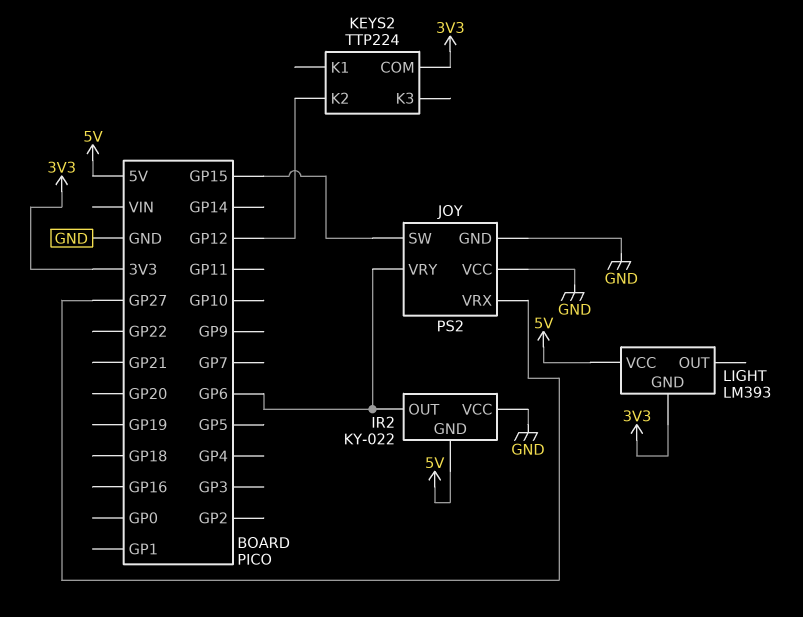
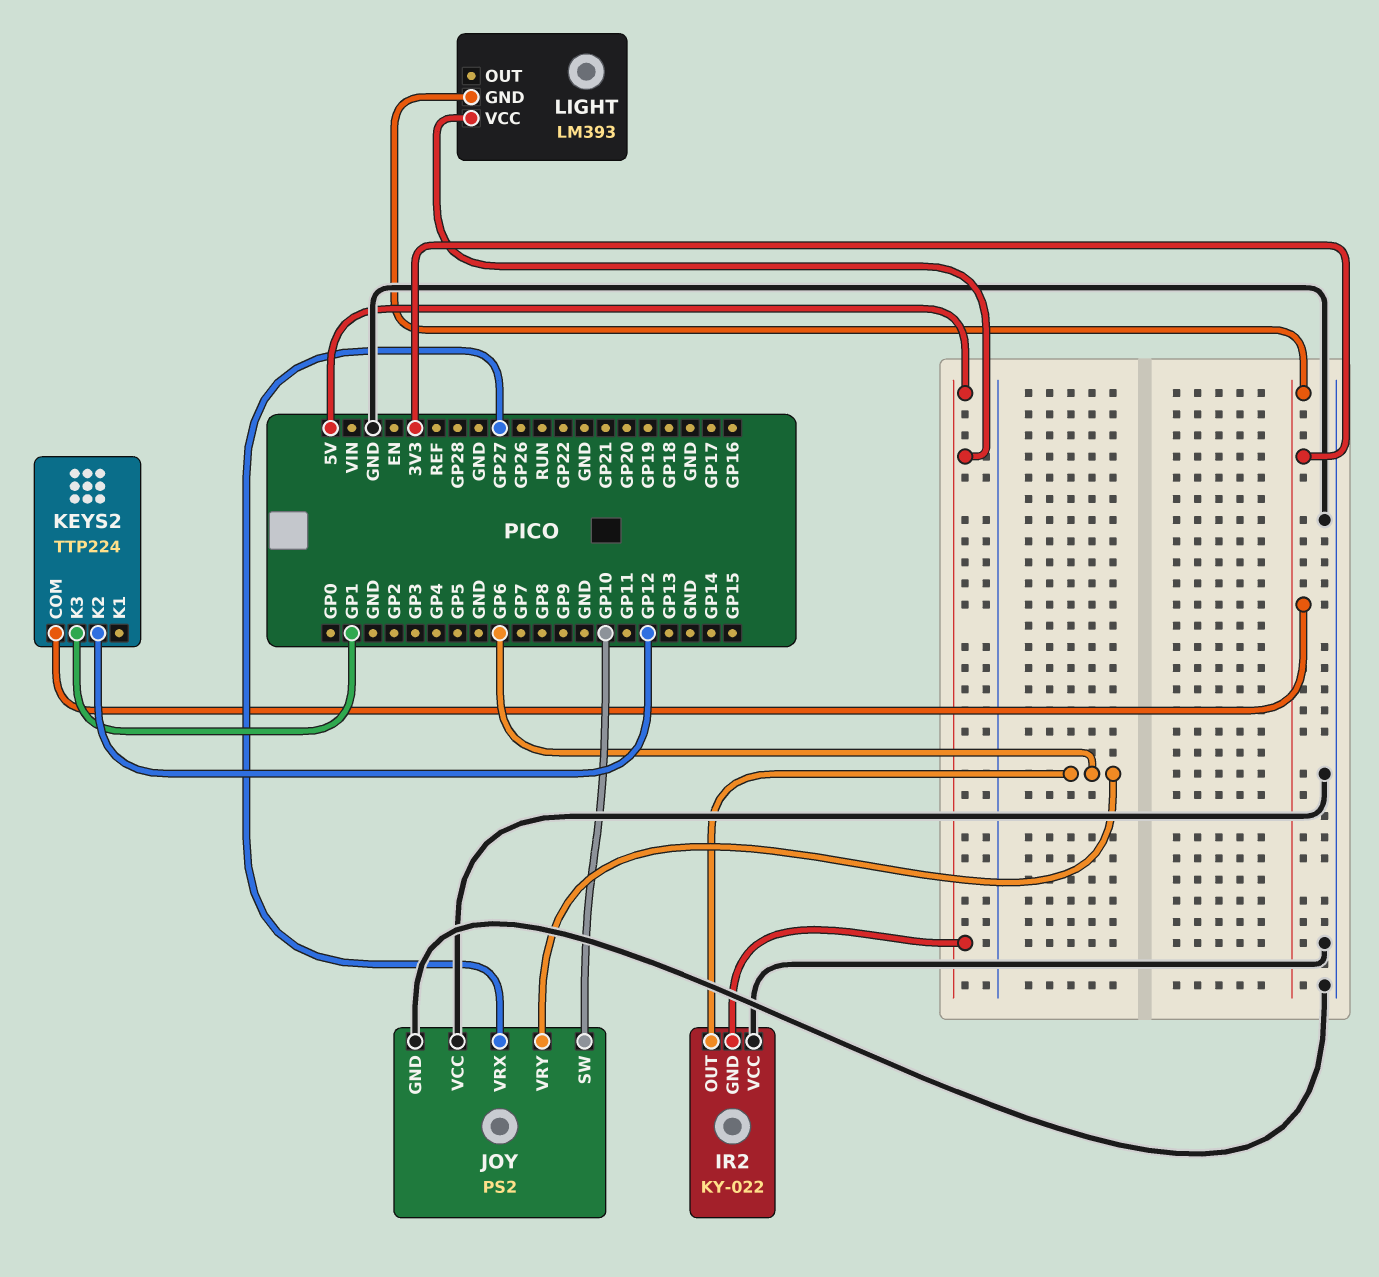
JOY pin SW: GP15 -> GP10
KEYS2 pin K3: none -> GP1

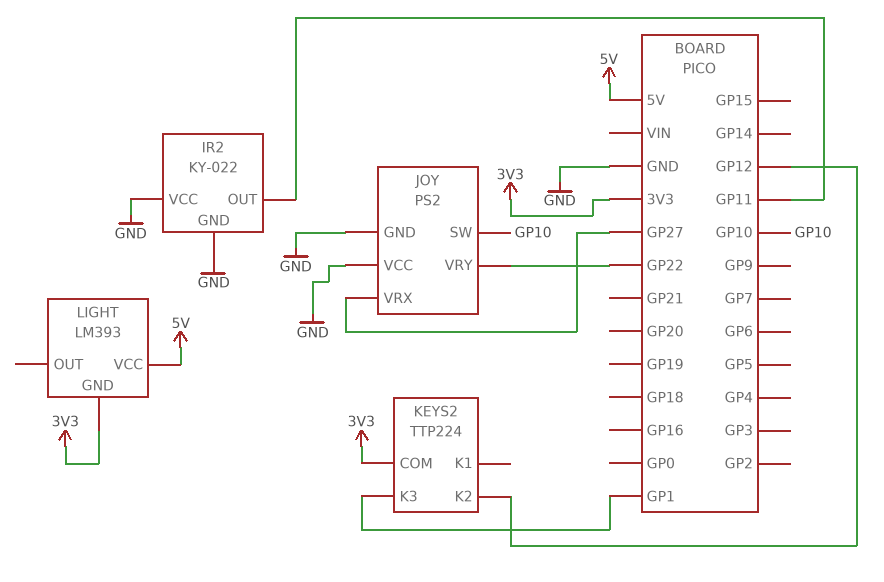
IR2 pin GND: 5V -> GND
IR2 pin OUT: GP6 -> GP11
JOY pin VRY: GP6 -> GP22

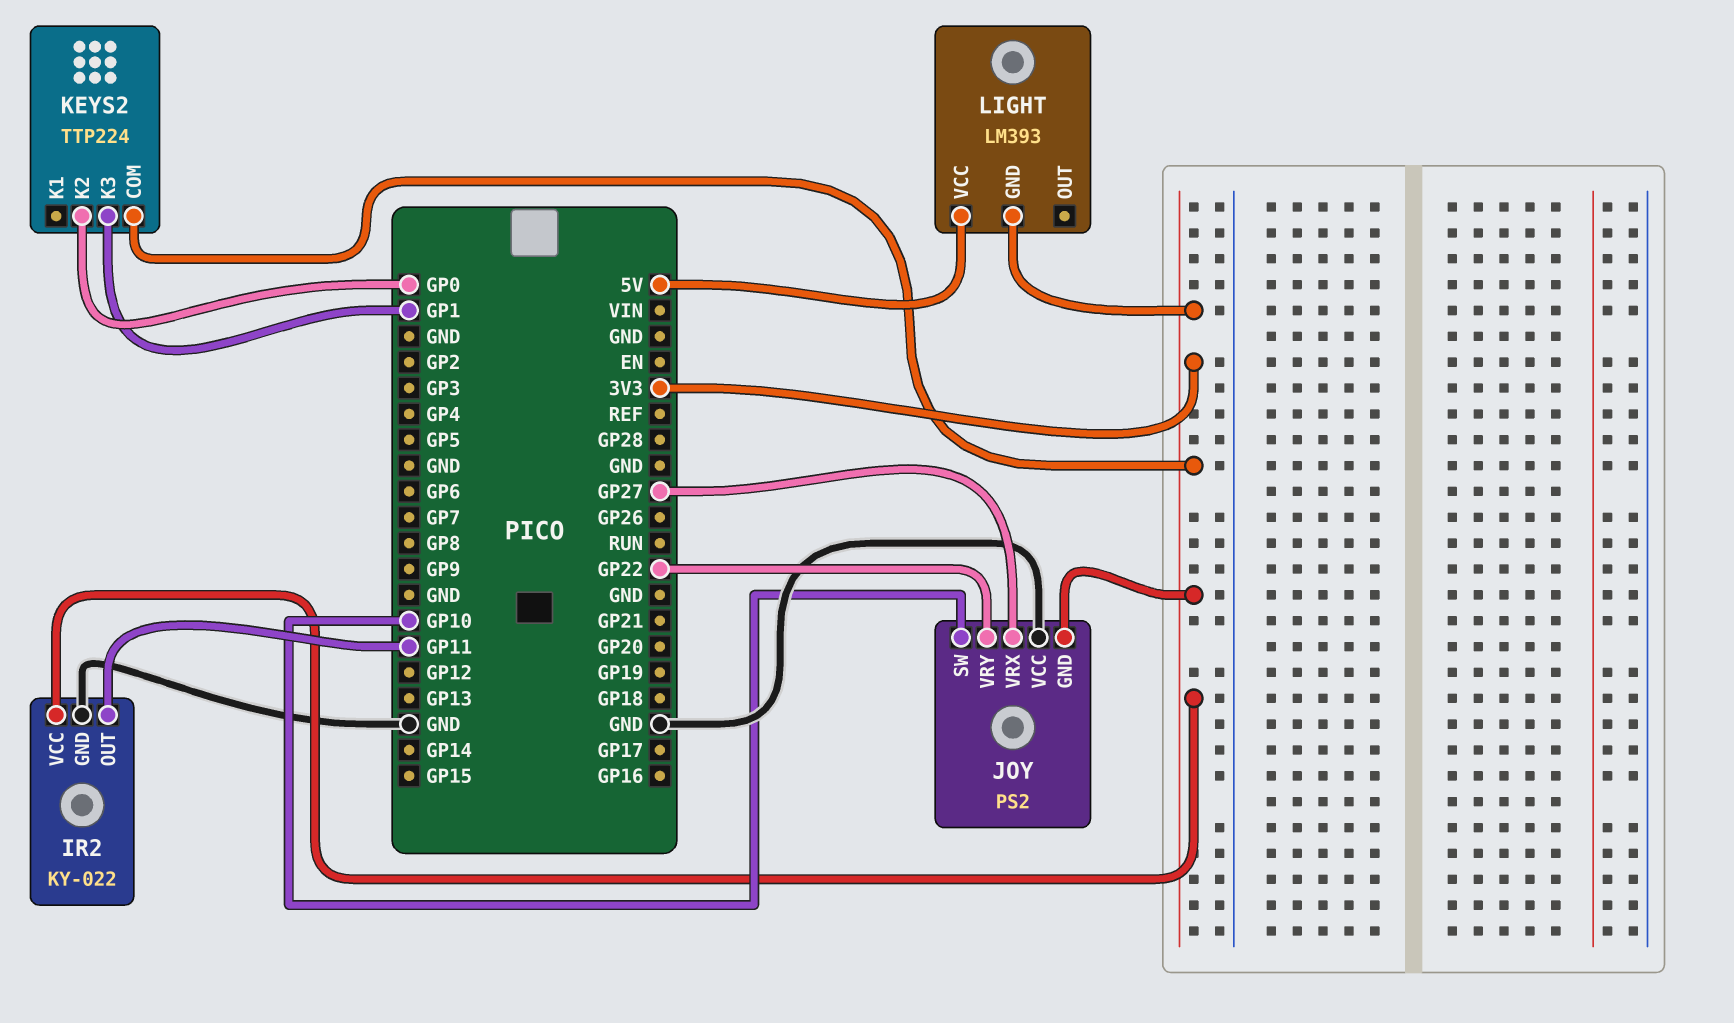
IR2 pin VCC: GND -> 3V3
JOY pin GND: GND -> 3V3
KEYS2 pin K2: GP12 -> GP0

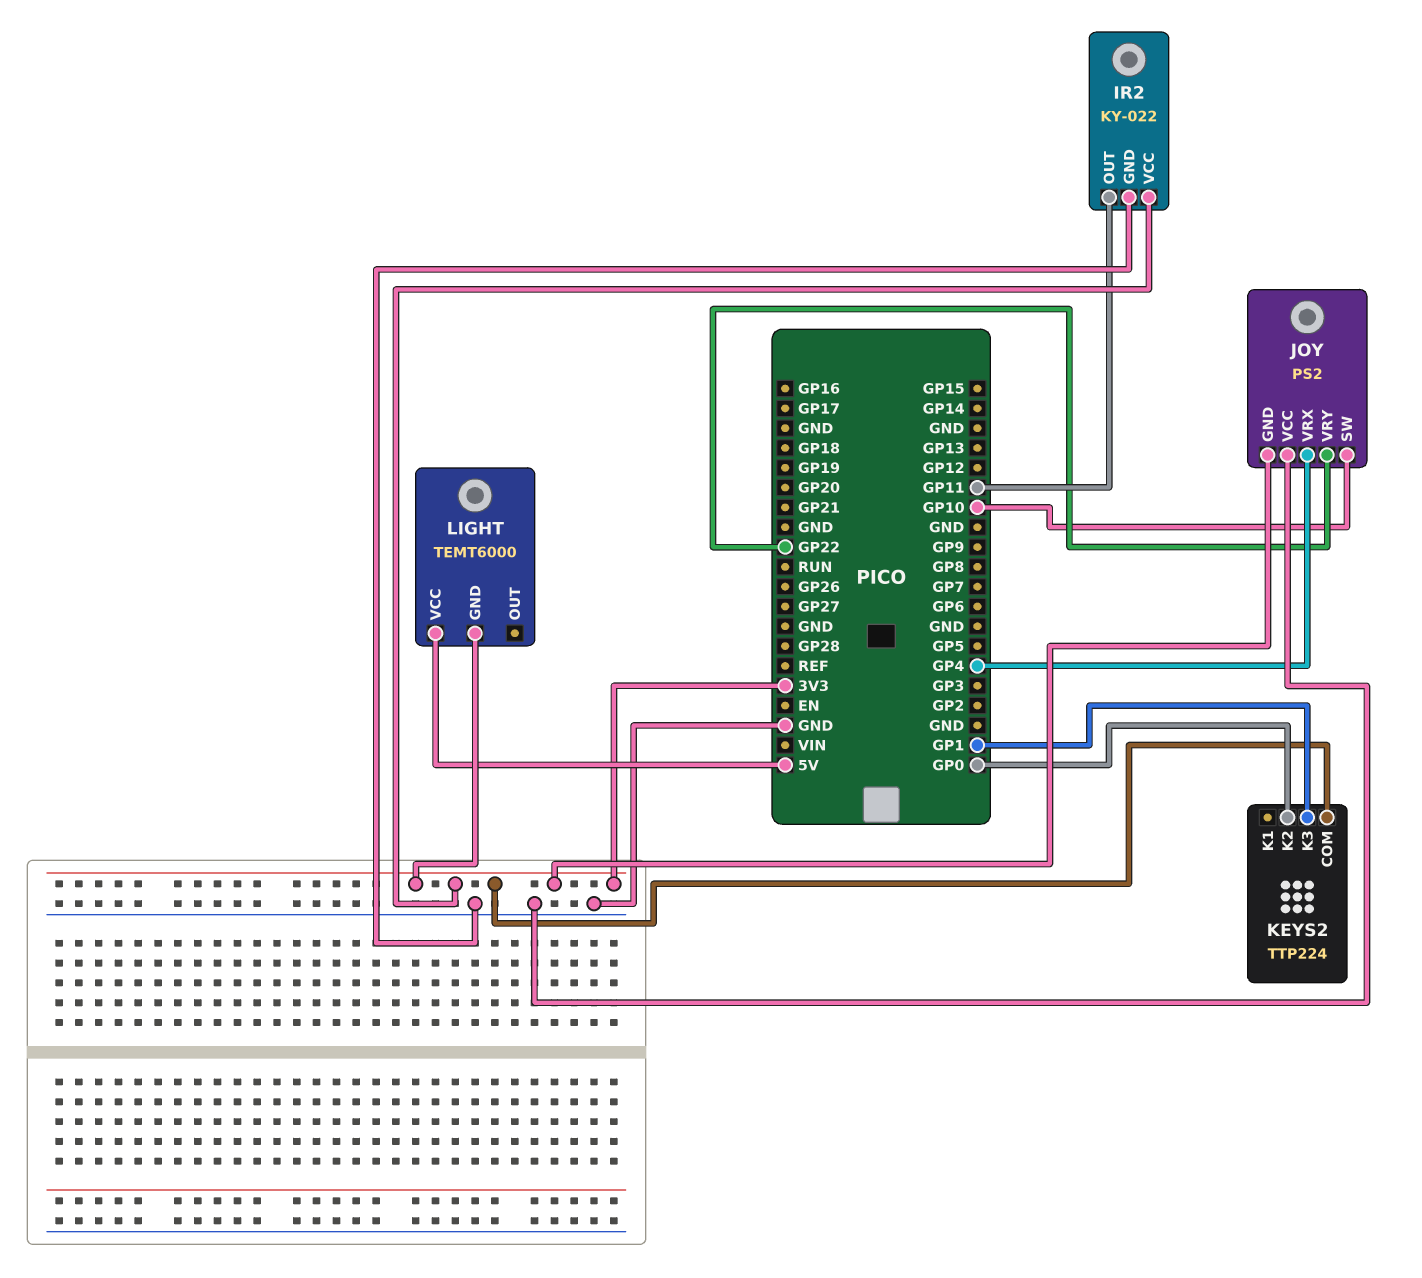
JOY pin VRX: GP27 -> GP4
LIGHT: LM393 -> TEMT6000

